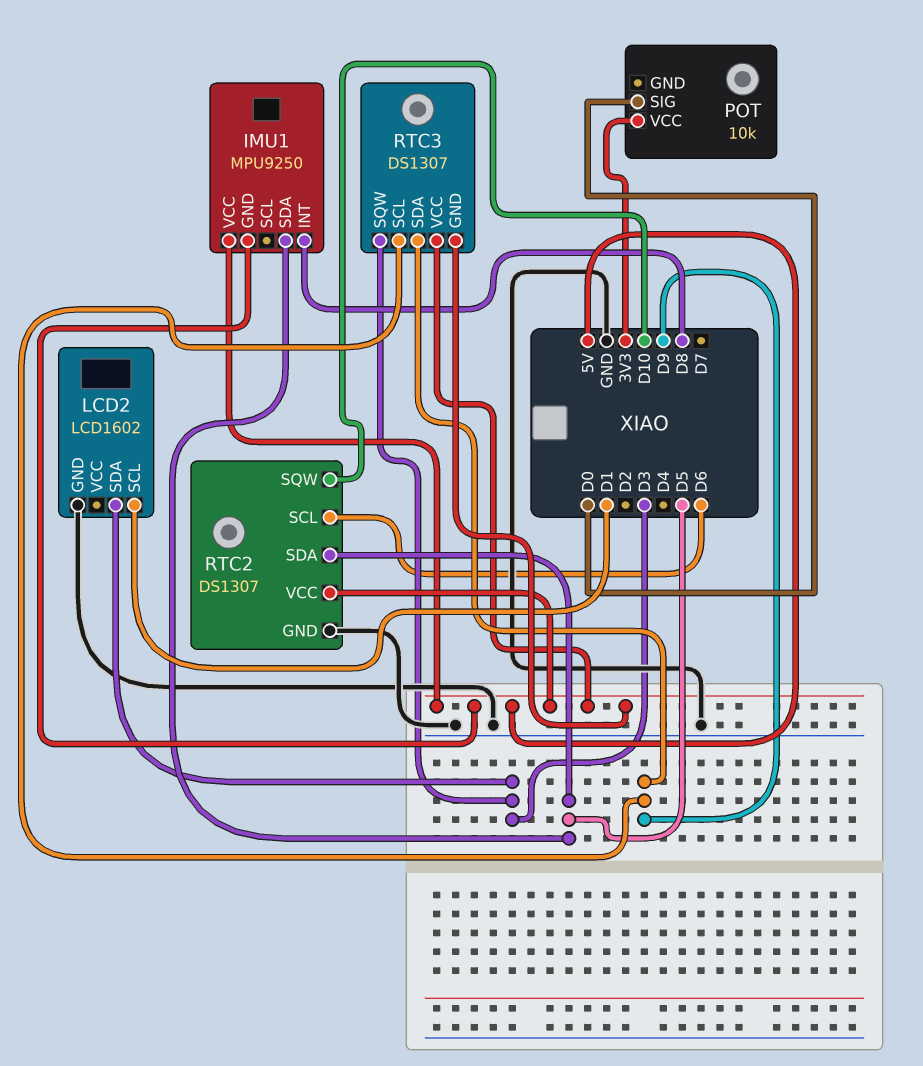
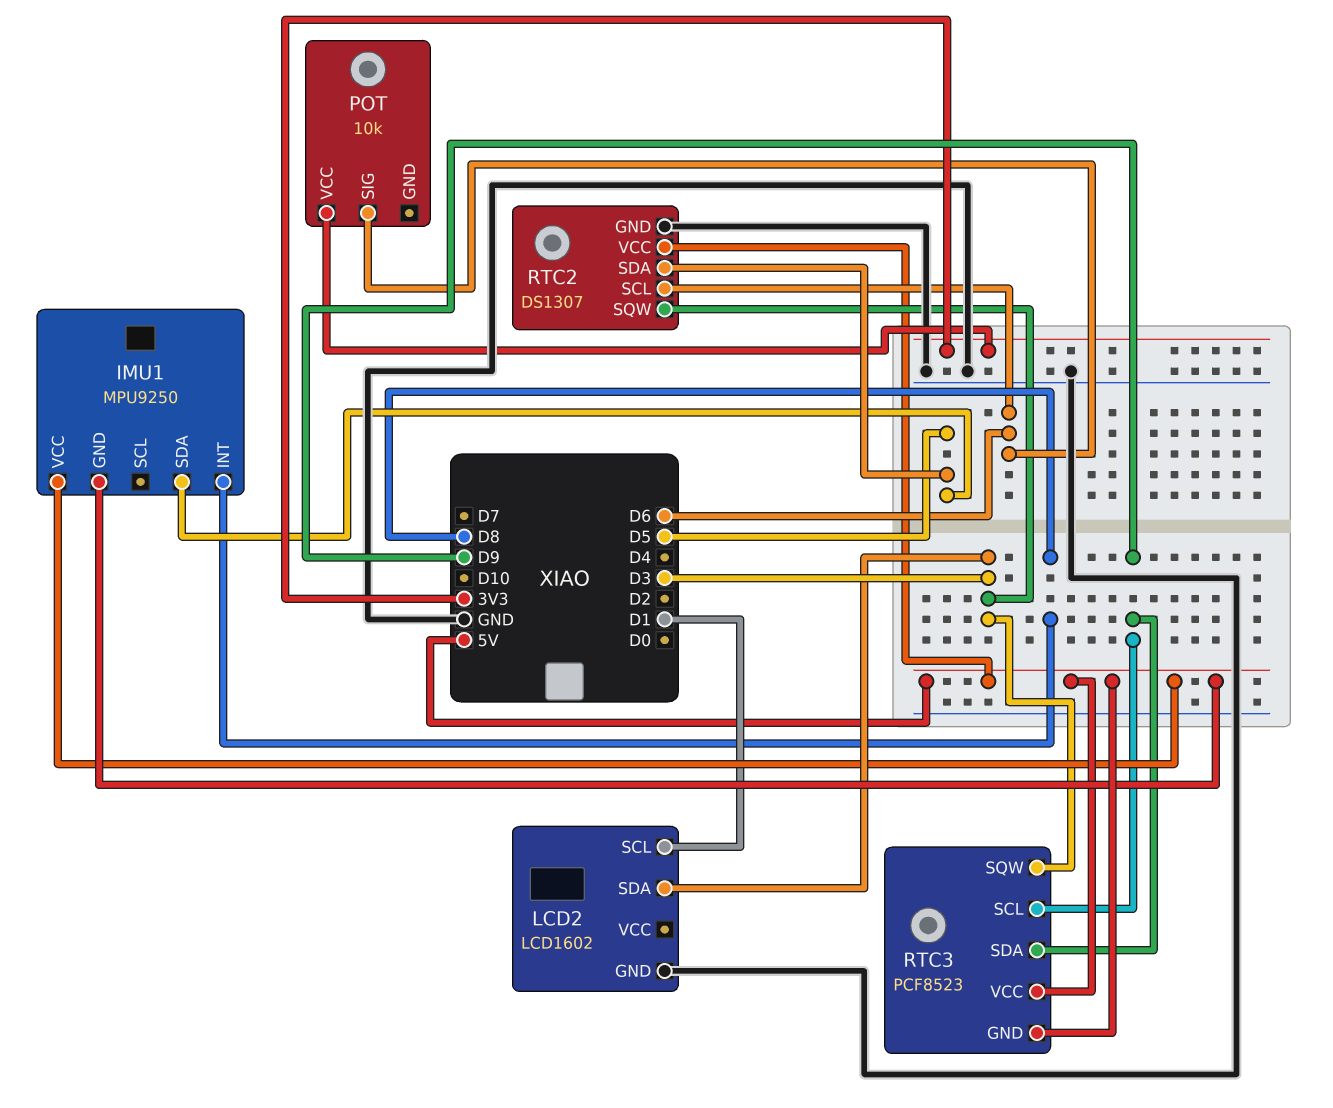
POT pin SIG: D0 -> D6
RTC2 pin SQW: D10 -> D3
RTC3: DS1307 -> PCF8523

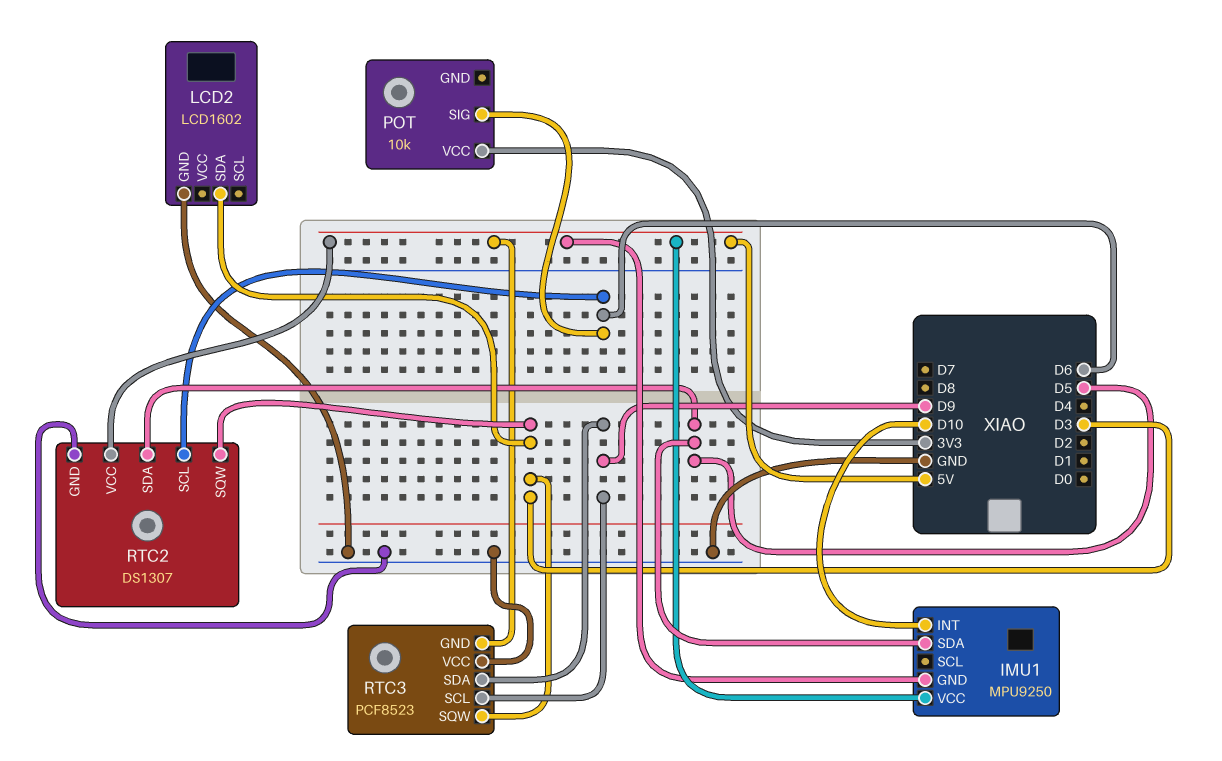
IMU1 pin INT: D8 -> D10
LCD2 pin SCL: D1 -> none
RTC3 pin VCC: 5V -> GND

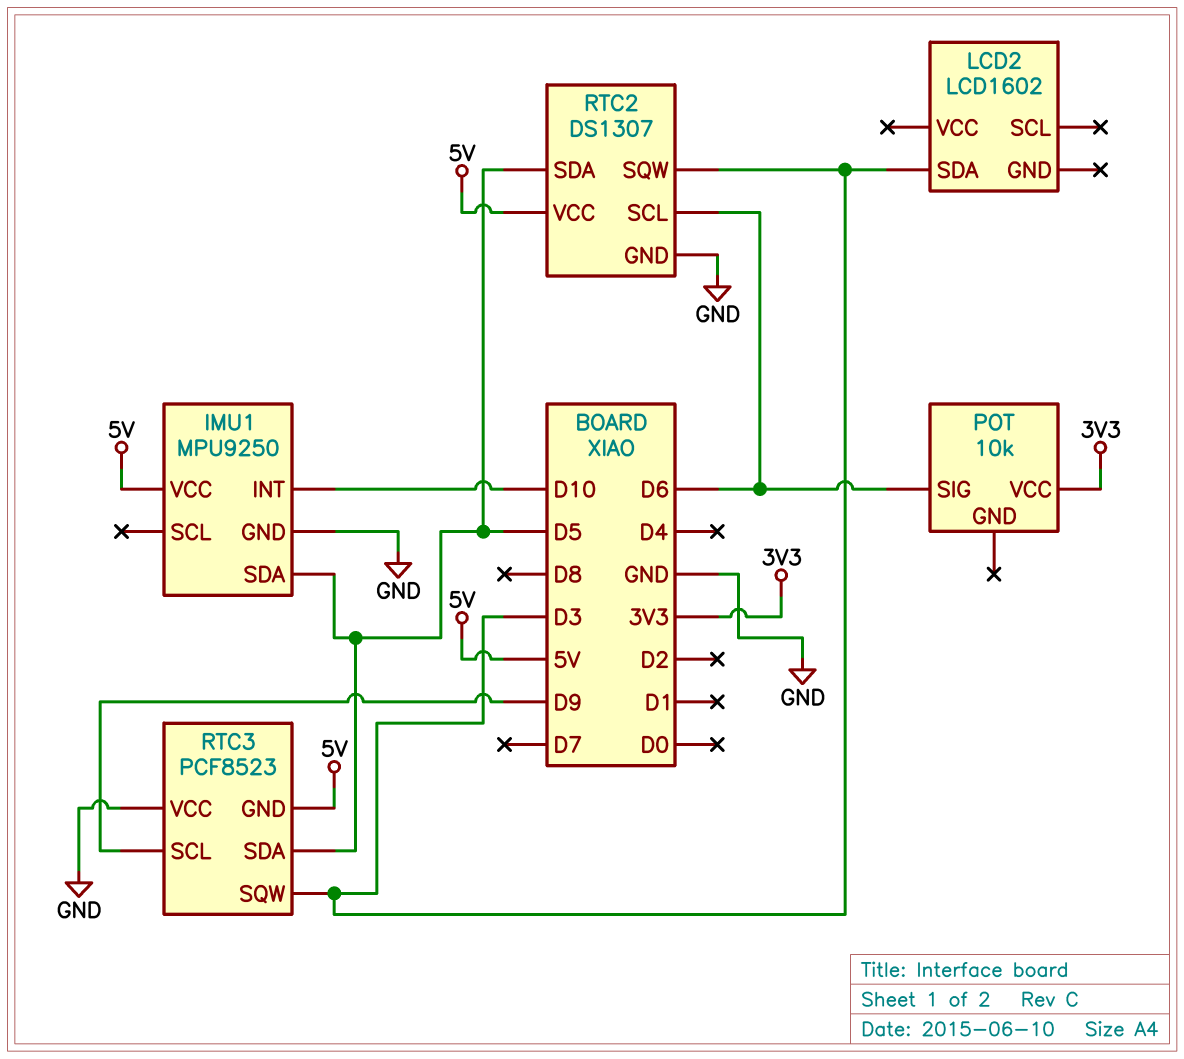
IMU1 pin GND: 5V -> GND
LCD2 pin GND: GND -> none
RTC3 pin SDA: D9 -> D5

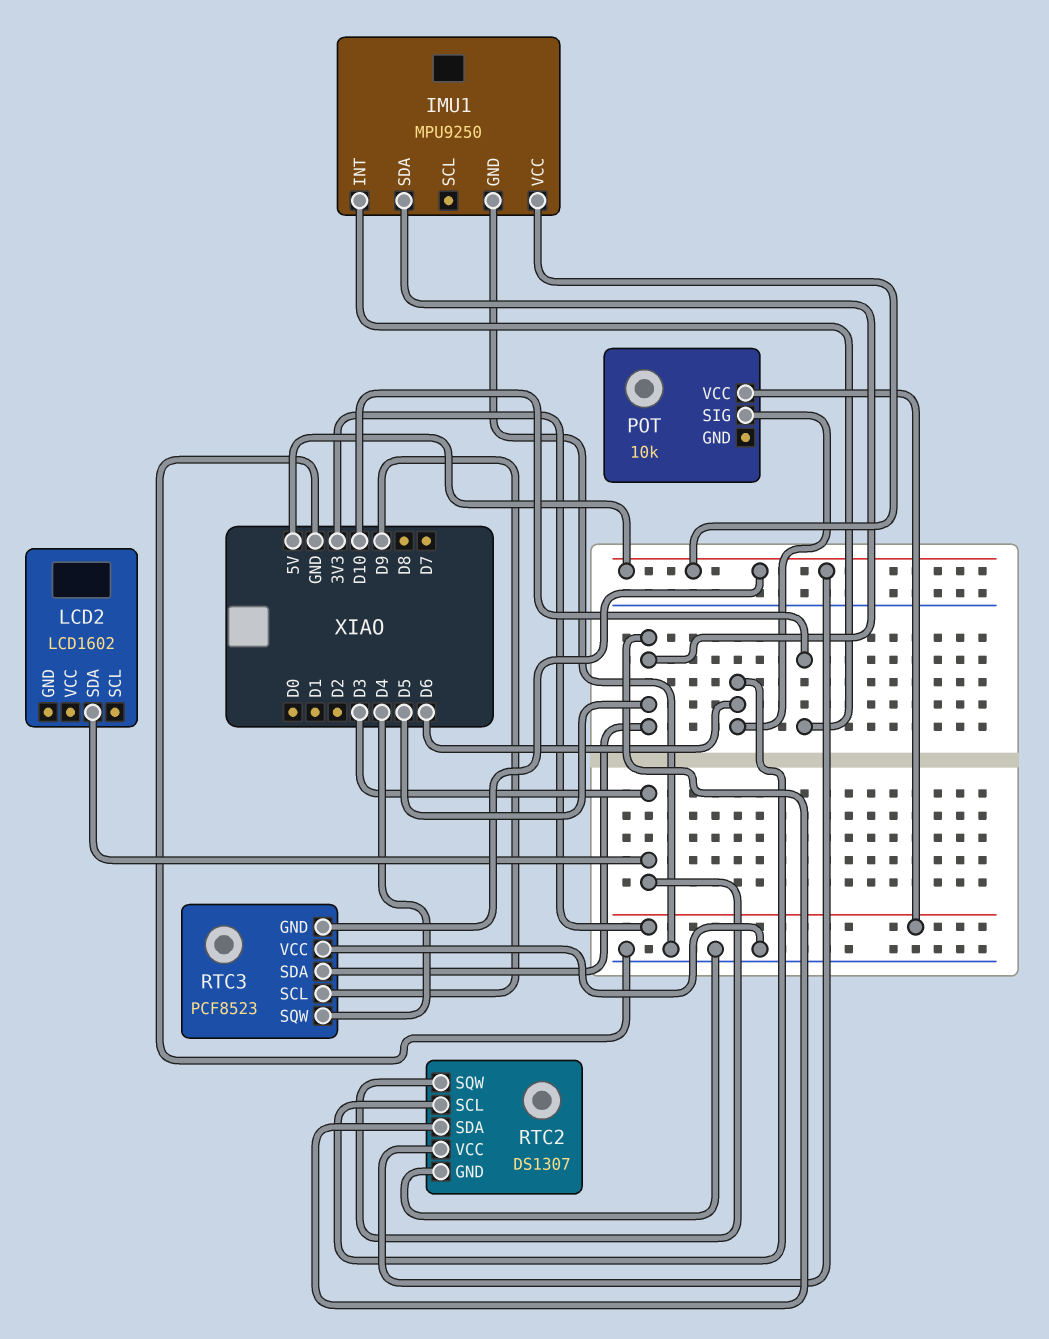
RTC3 pin SQW: D3 -> D4

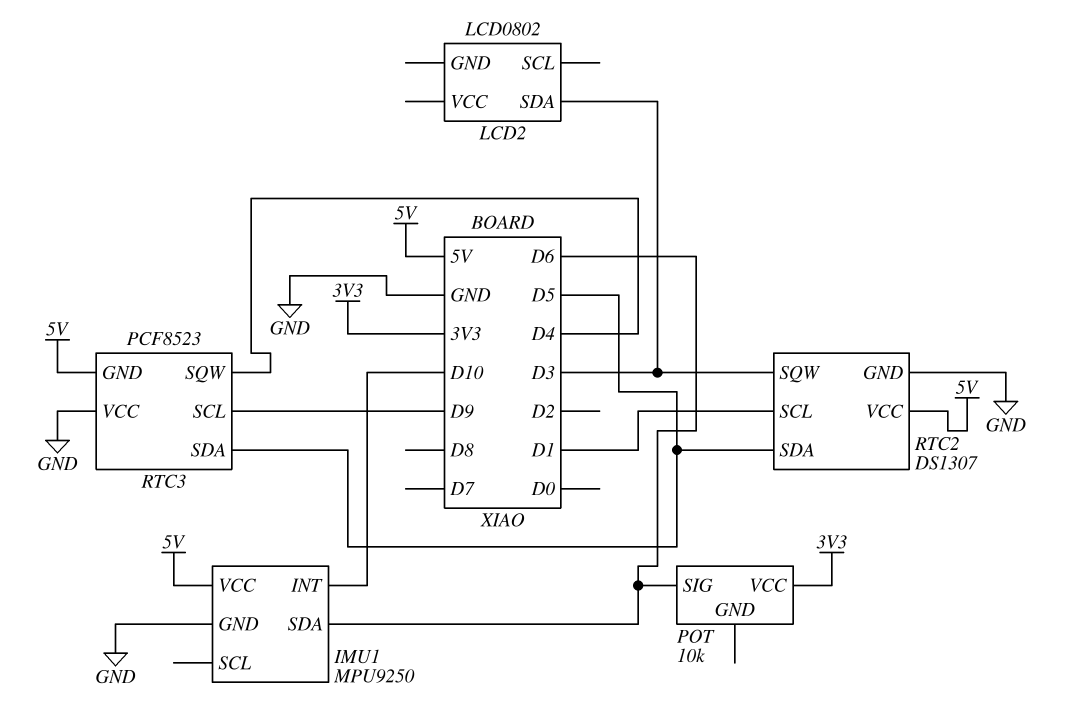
IMU1 pin SDA: D5 -> D6
LCD2: LCD1602 -> LCD0802
RTC2 pin SCL: D6 -> D1

